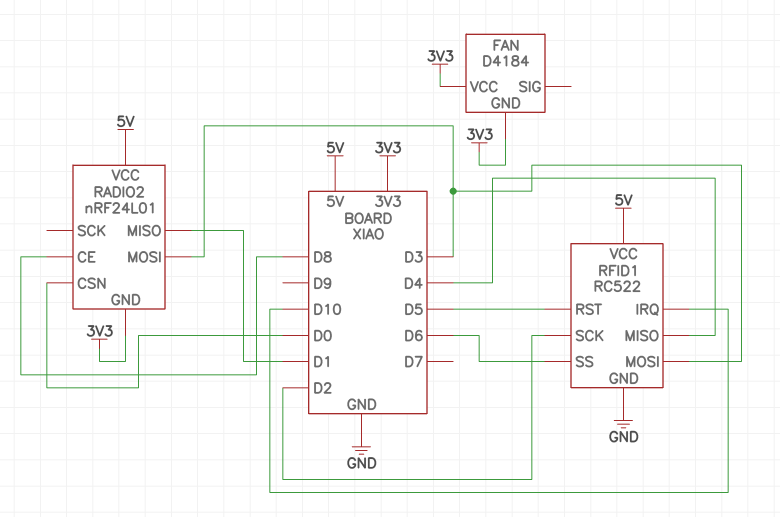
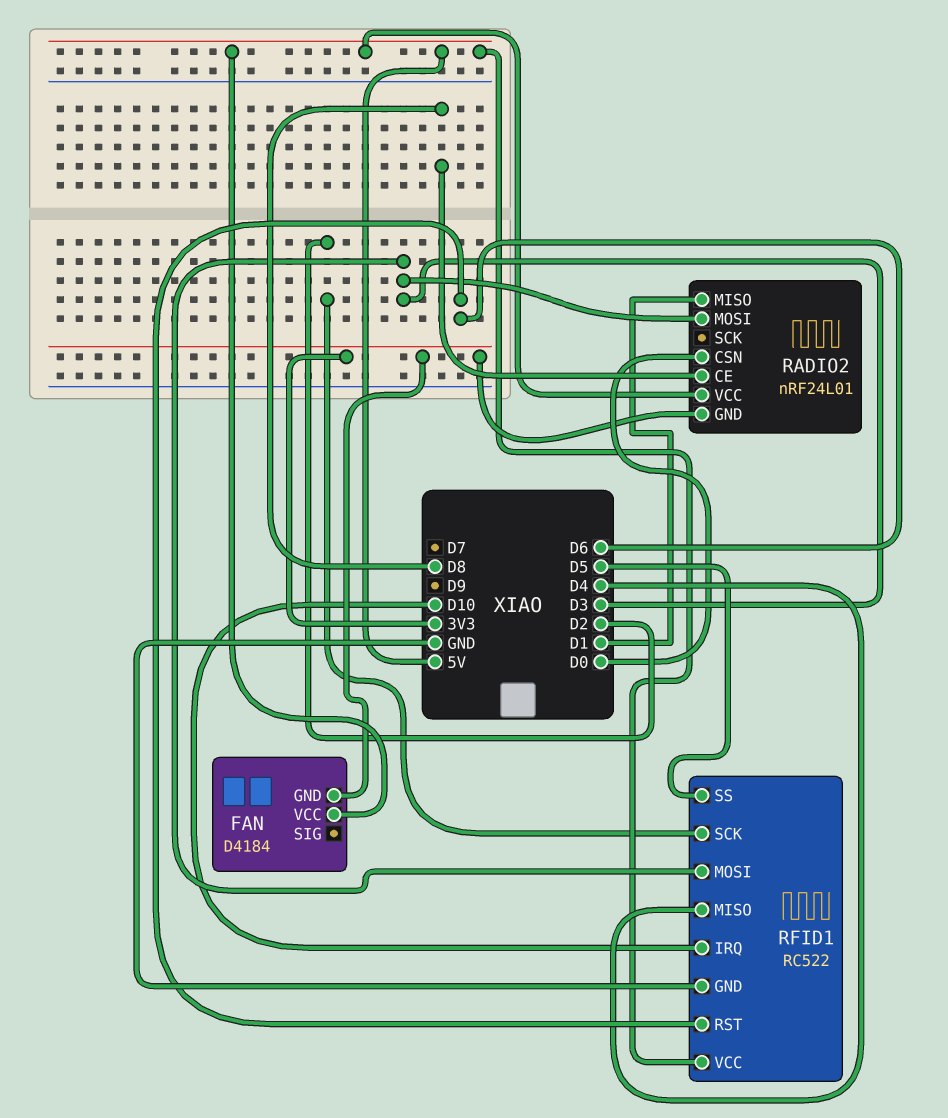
FAN pin VCC: 3V3 -> 5V
RFID1 pin RST: D5 -> D6
RFID1 pin SS: D6 -> D5

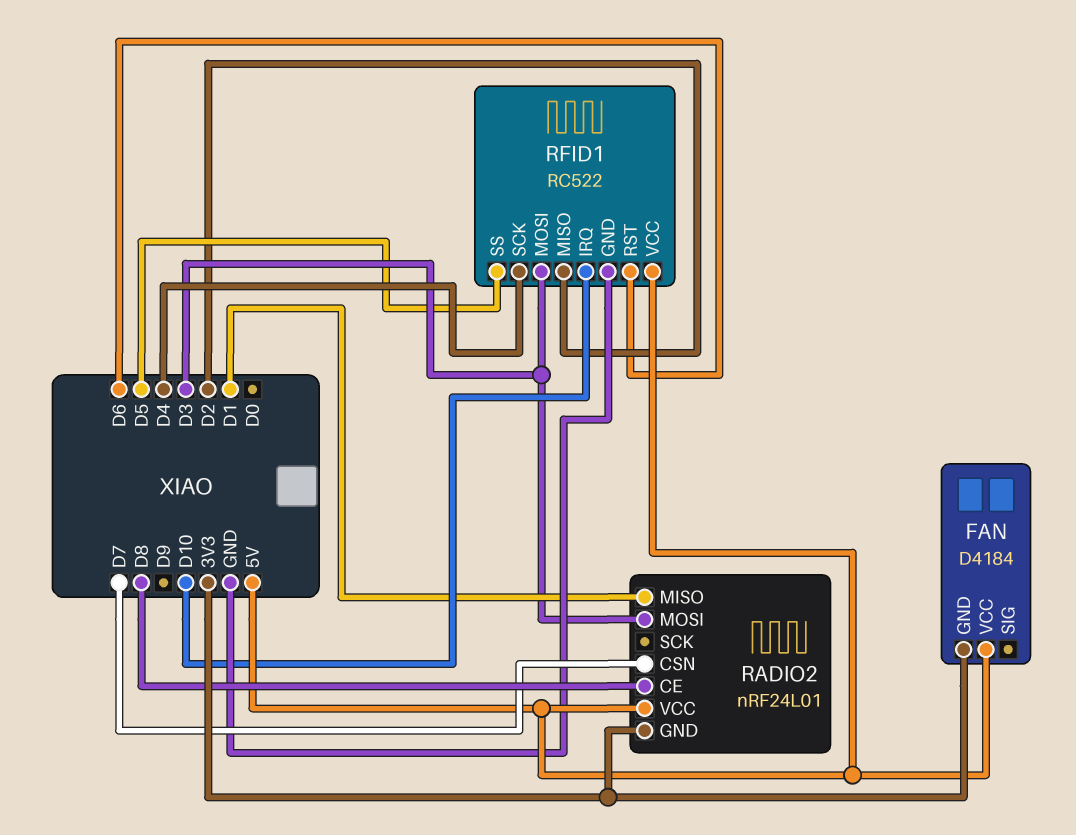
RADIO2 pin CSN: D0 -> D7
RFID1 pin MISO: D4 -> D2
RFID1 pin SCK: D2 -> D4

